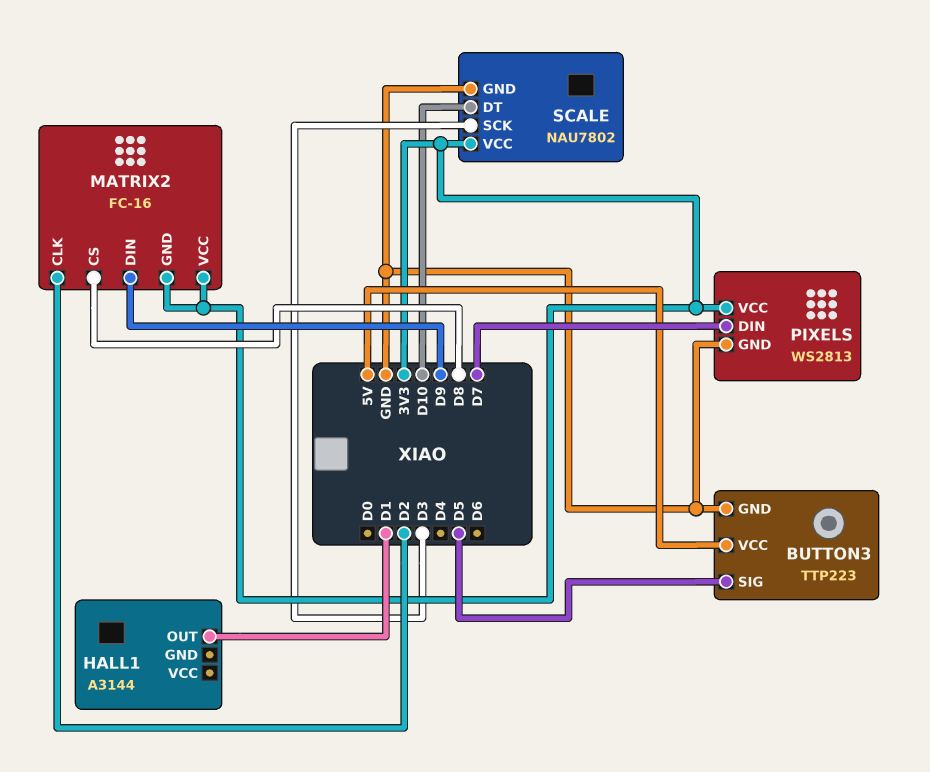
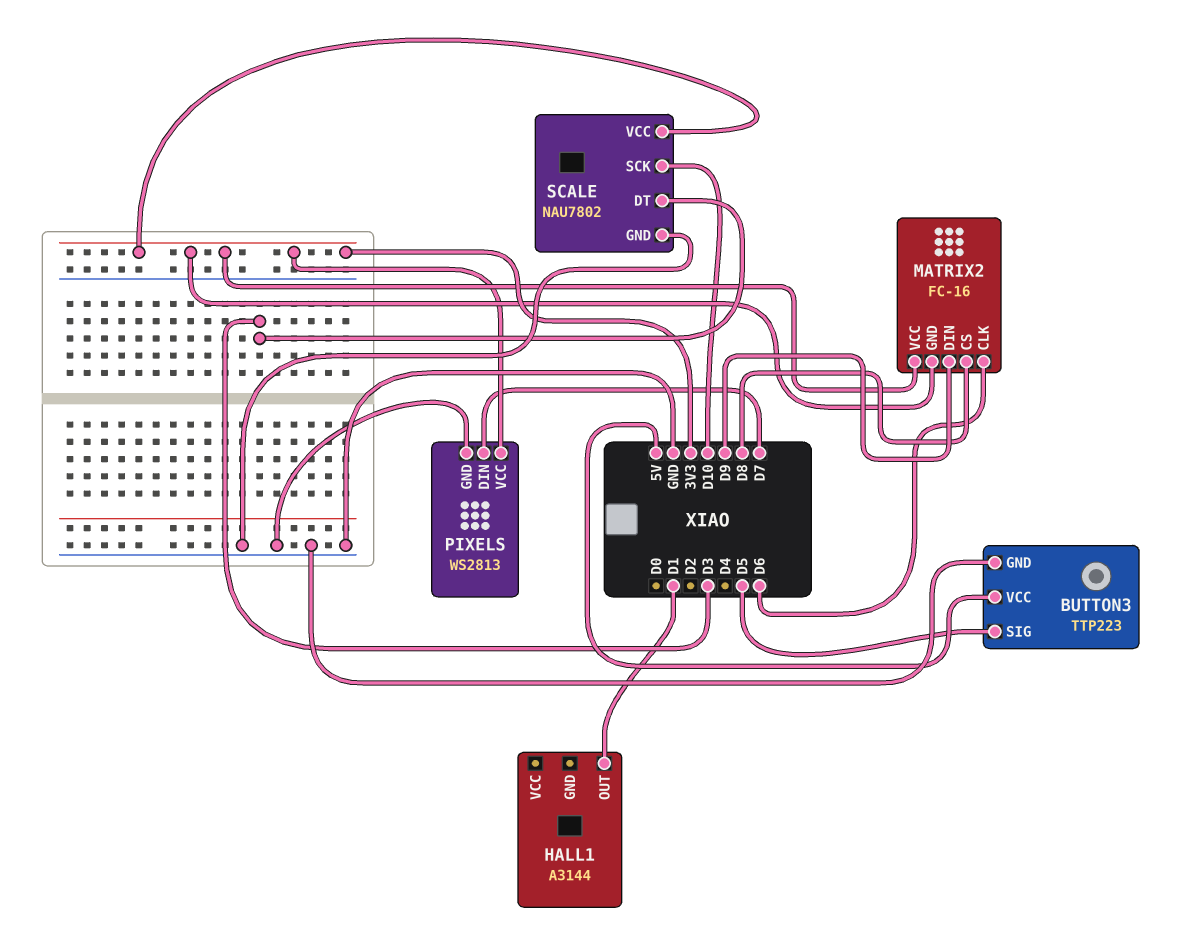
MATRIX2 pin CLK: D2 -> D6
SCALE pin DT: D10 -> D3
SCALE pin SCK: D3 -> D10

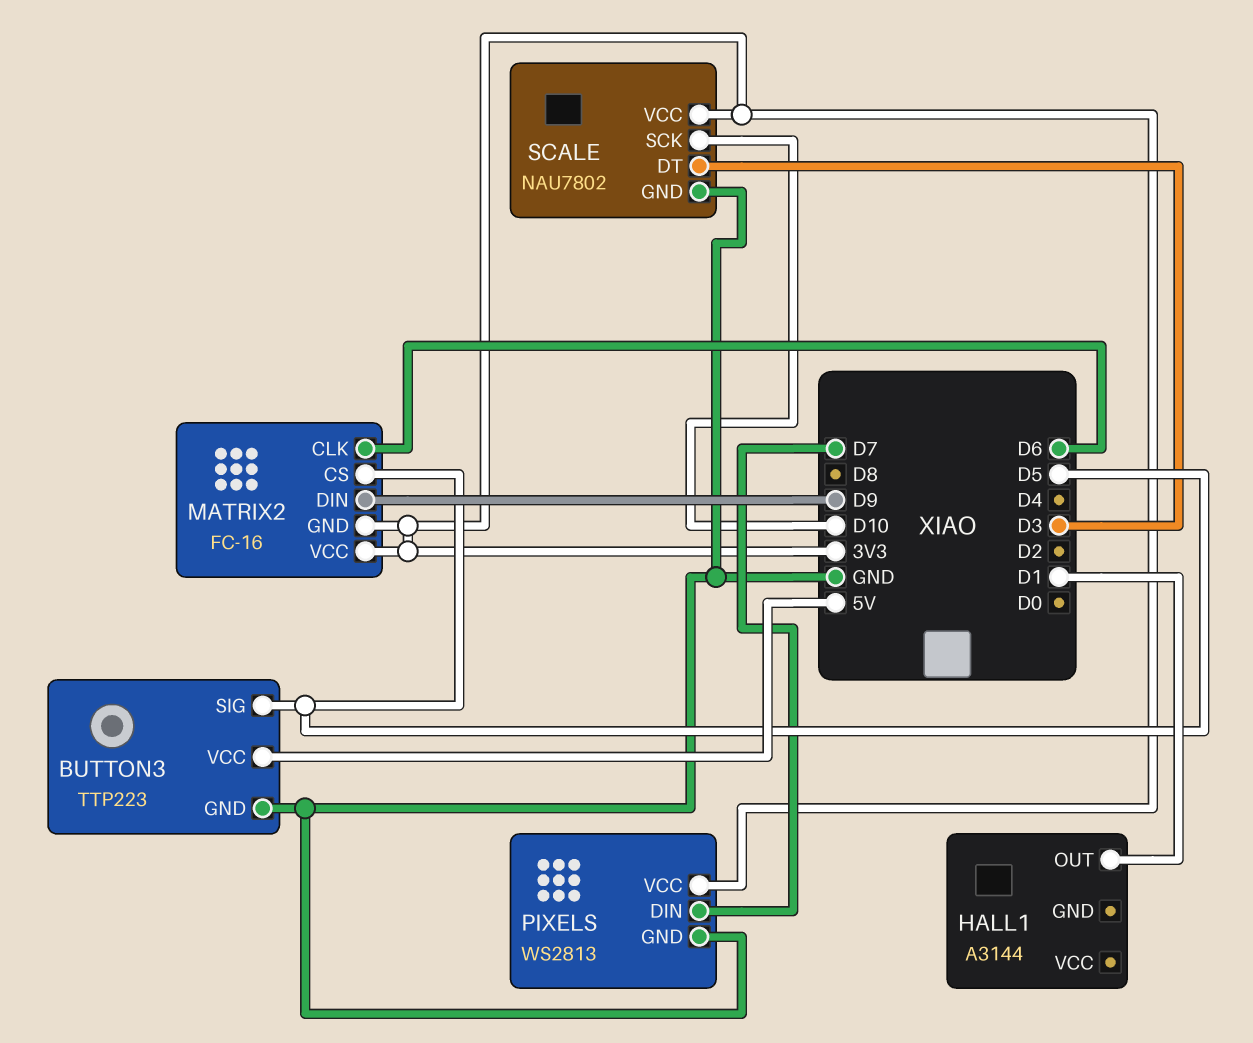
MATRIX2 pin CS: D8 -> D5

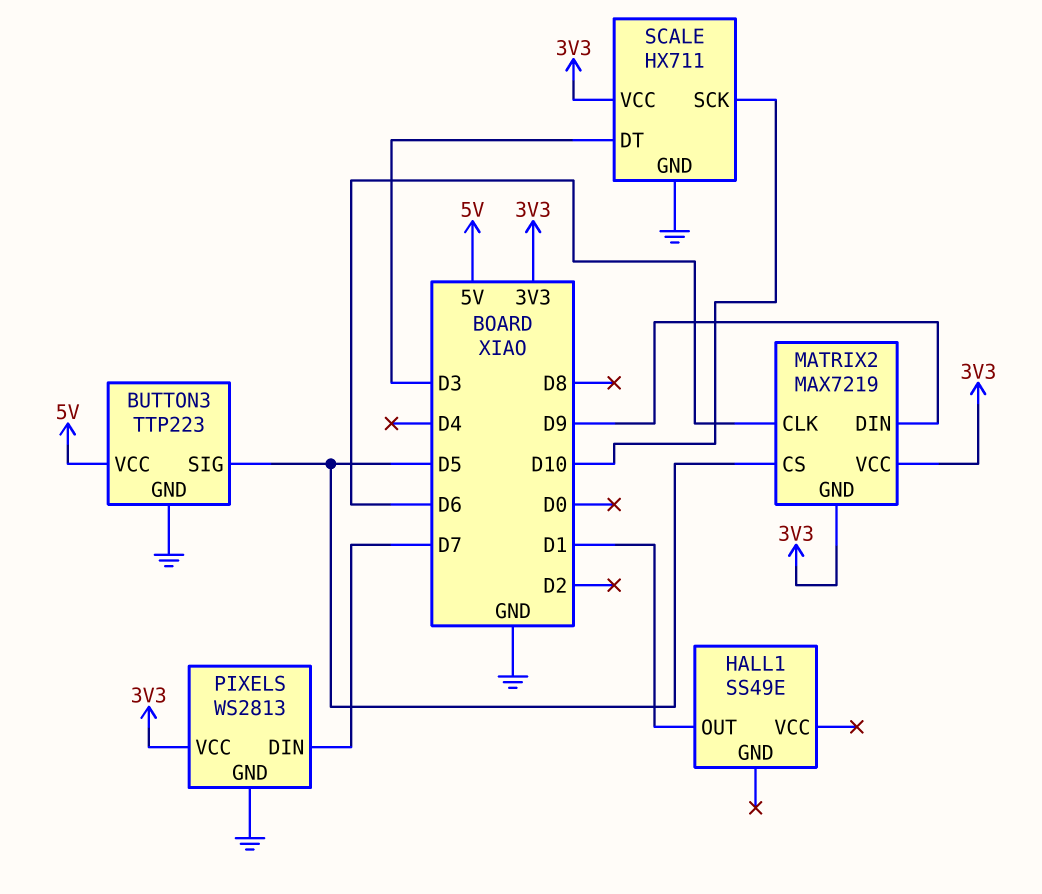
HALL1: A3144 -> SS49E
MATRIX2: FC-16 -> MAX7219
SCALE: NAU7802 -> HX711

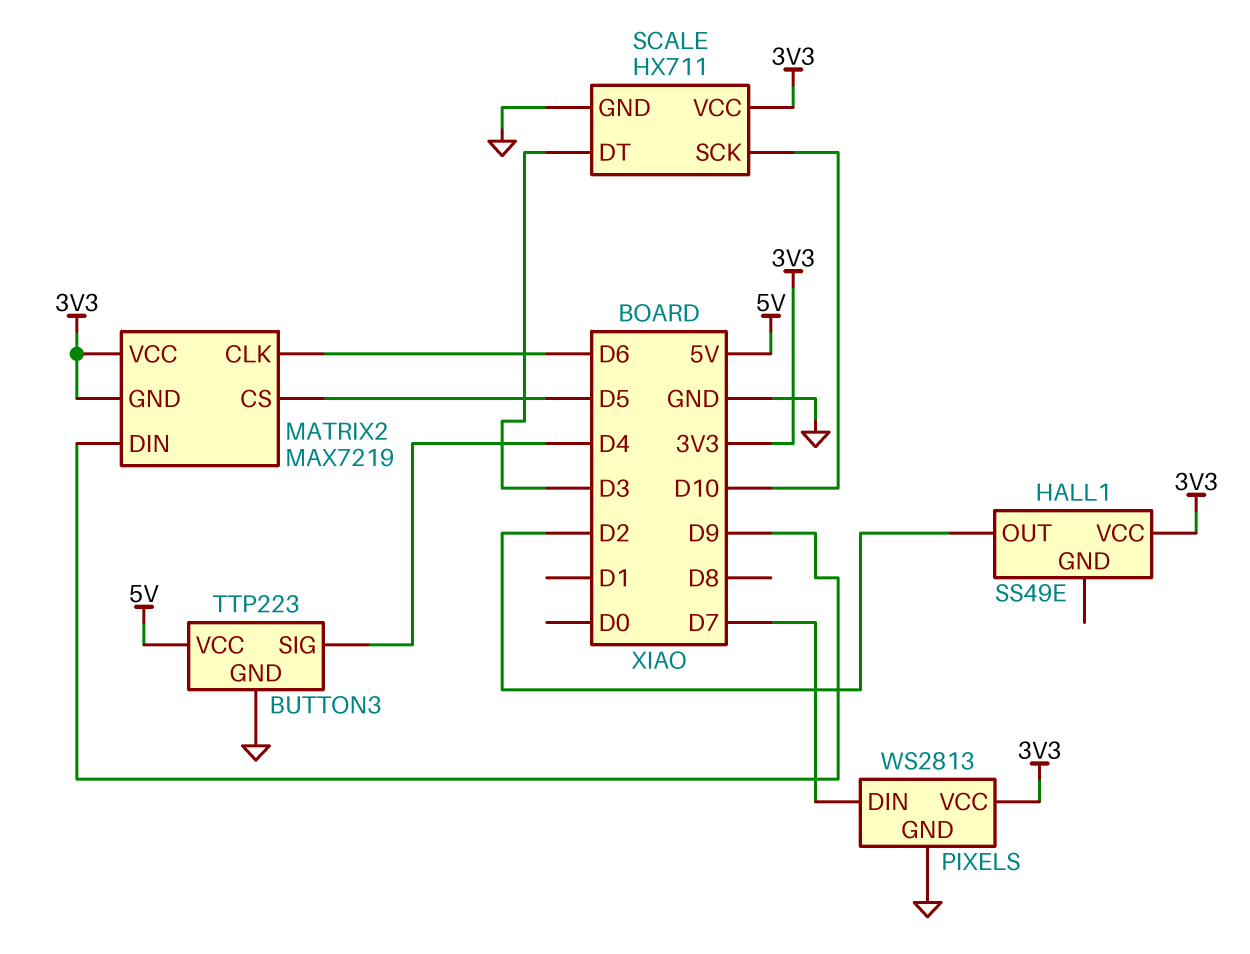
BUTTON3 pin SIG: D5 -> D4
HALL1 pin OUT: D1 -> D2
HALL1 pin VCC: none -> 3V3

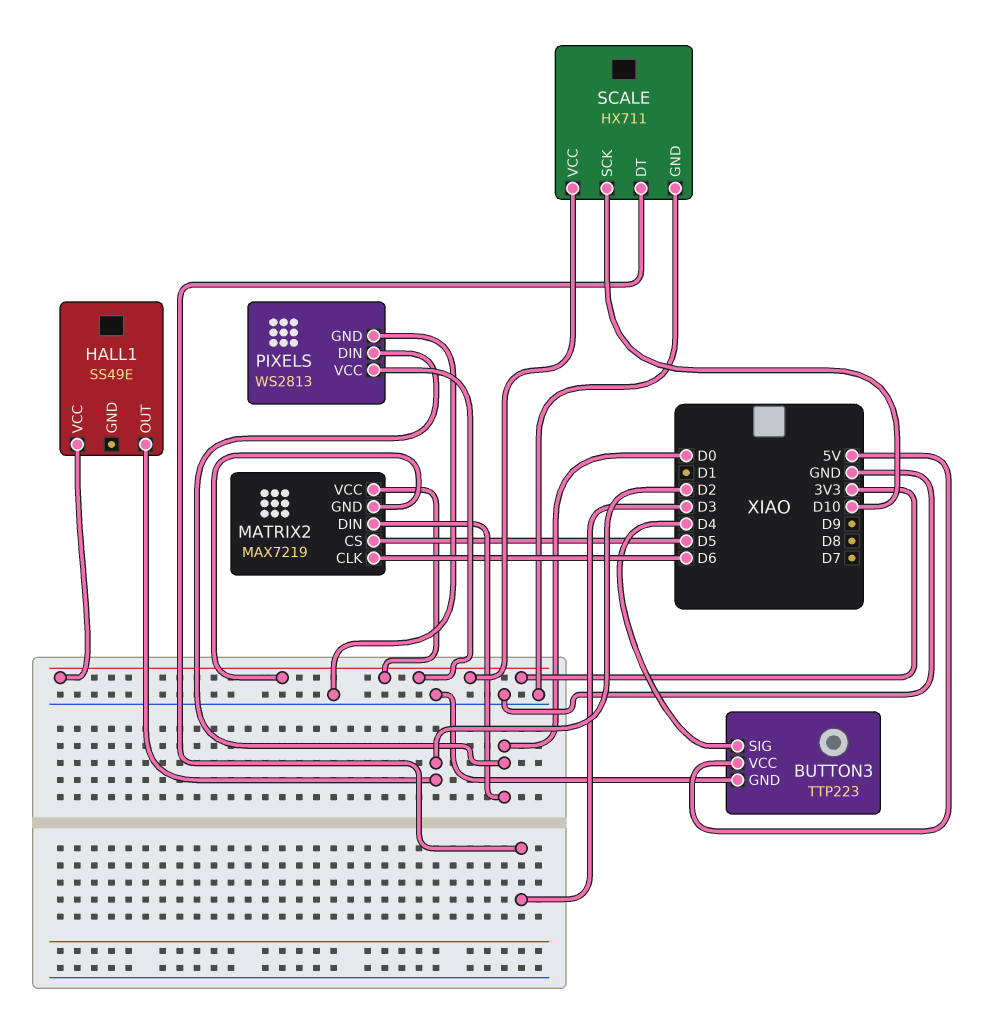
MATRIX2 pin DIN: D9 -> D0
PIXELS pin DIN: D7 -> D0

